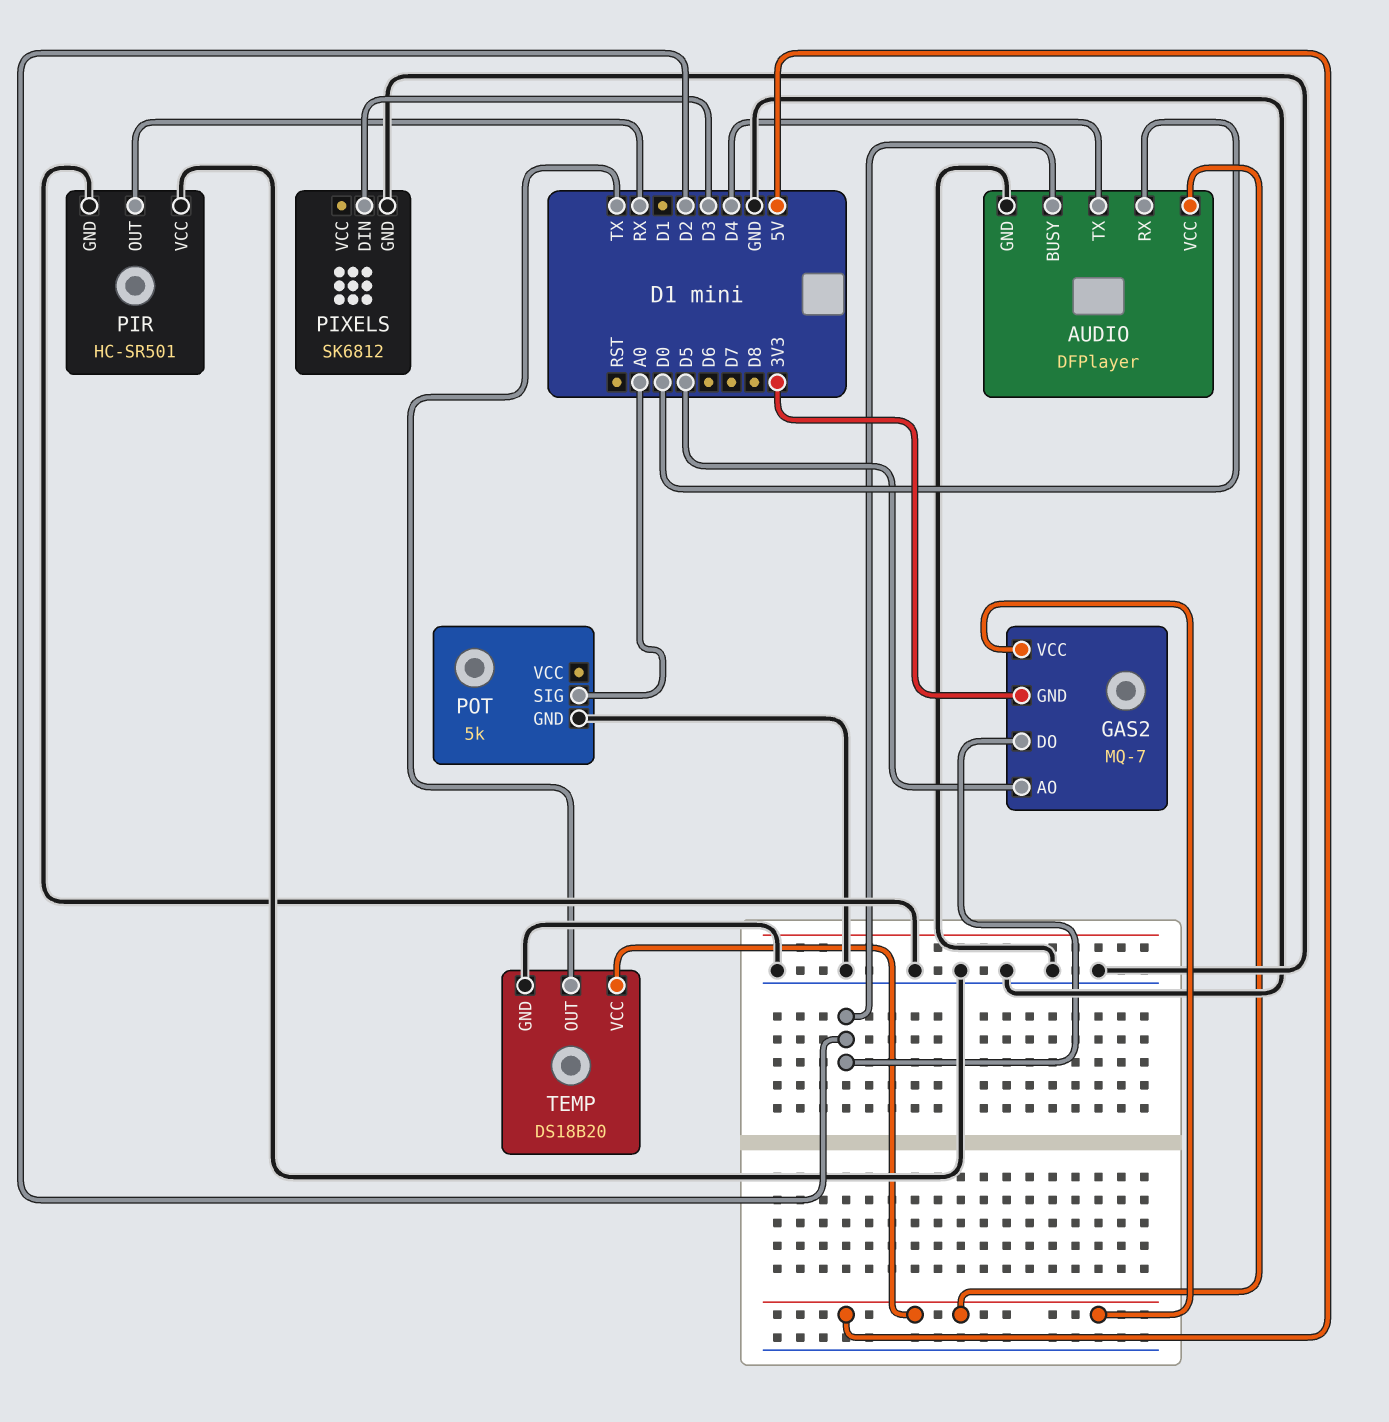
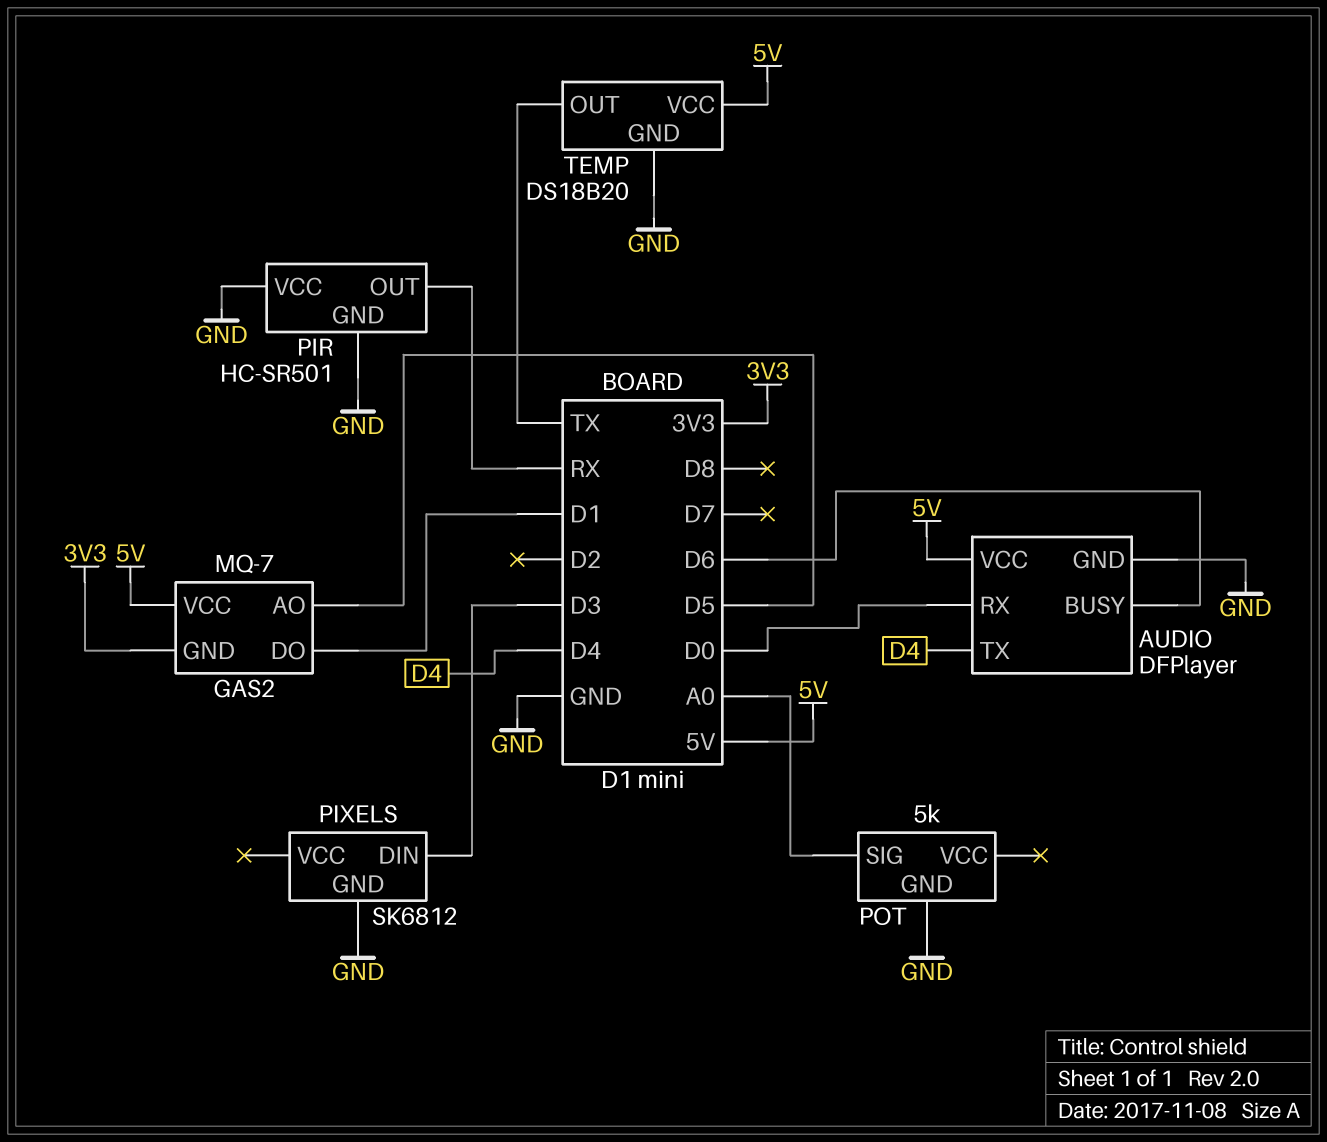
AUDIO pin BUSY: D2 -> D6
GAS2 pin DO: D2 -> D1

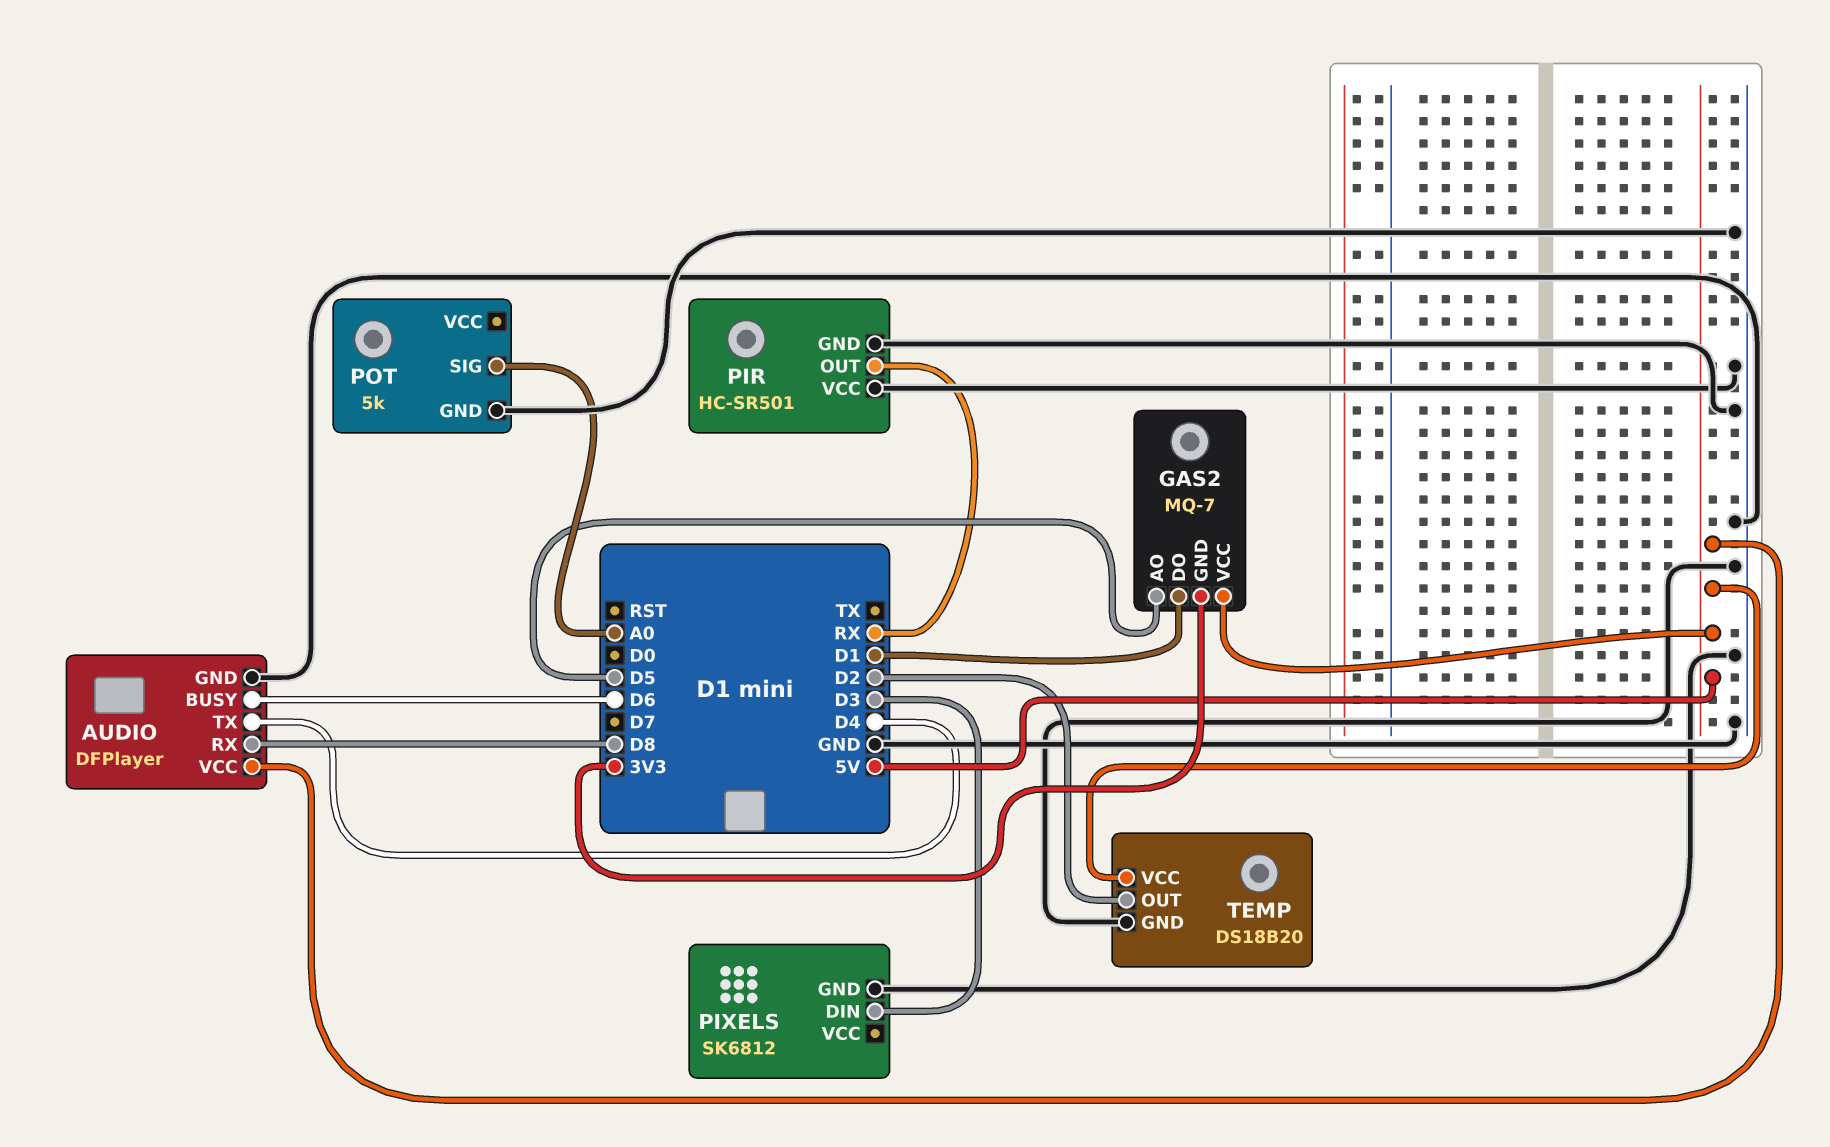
AUDIO pin RX: D0 -> D8
TEMP pin OUT: TX -> D2

